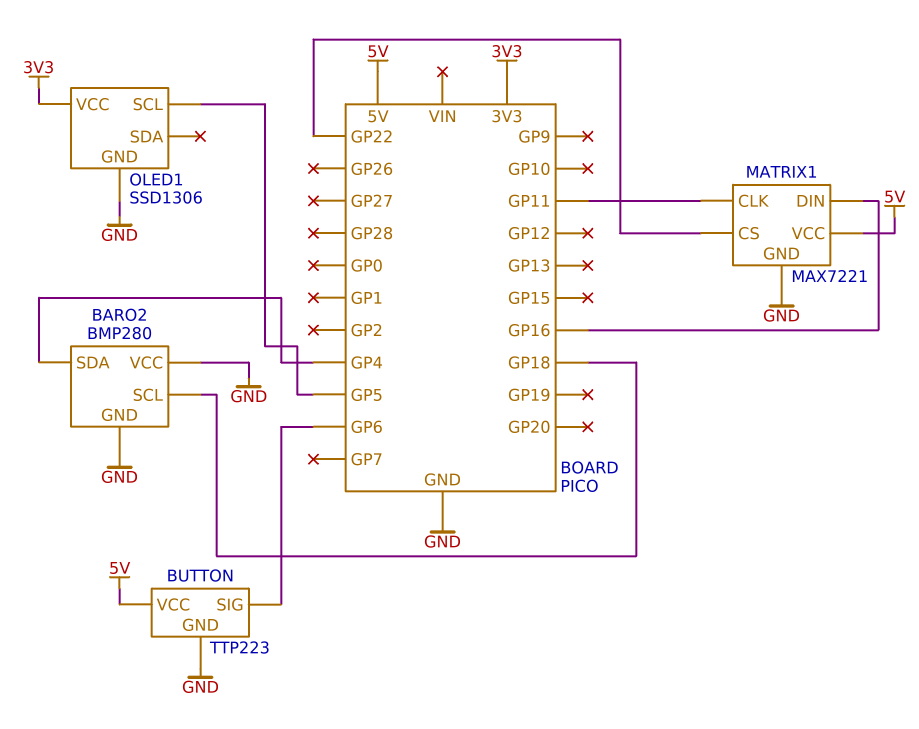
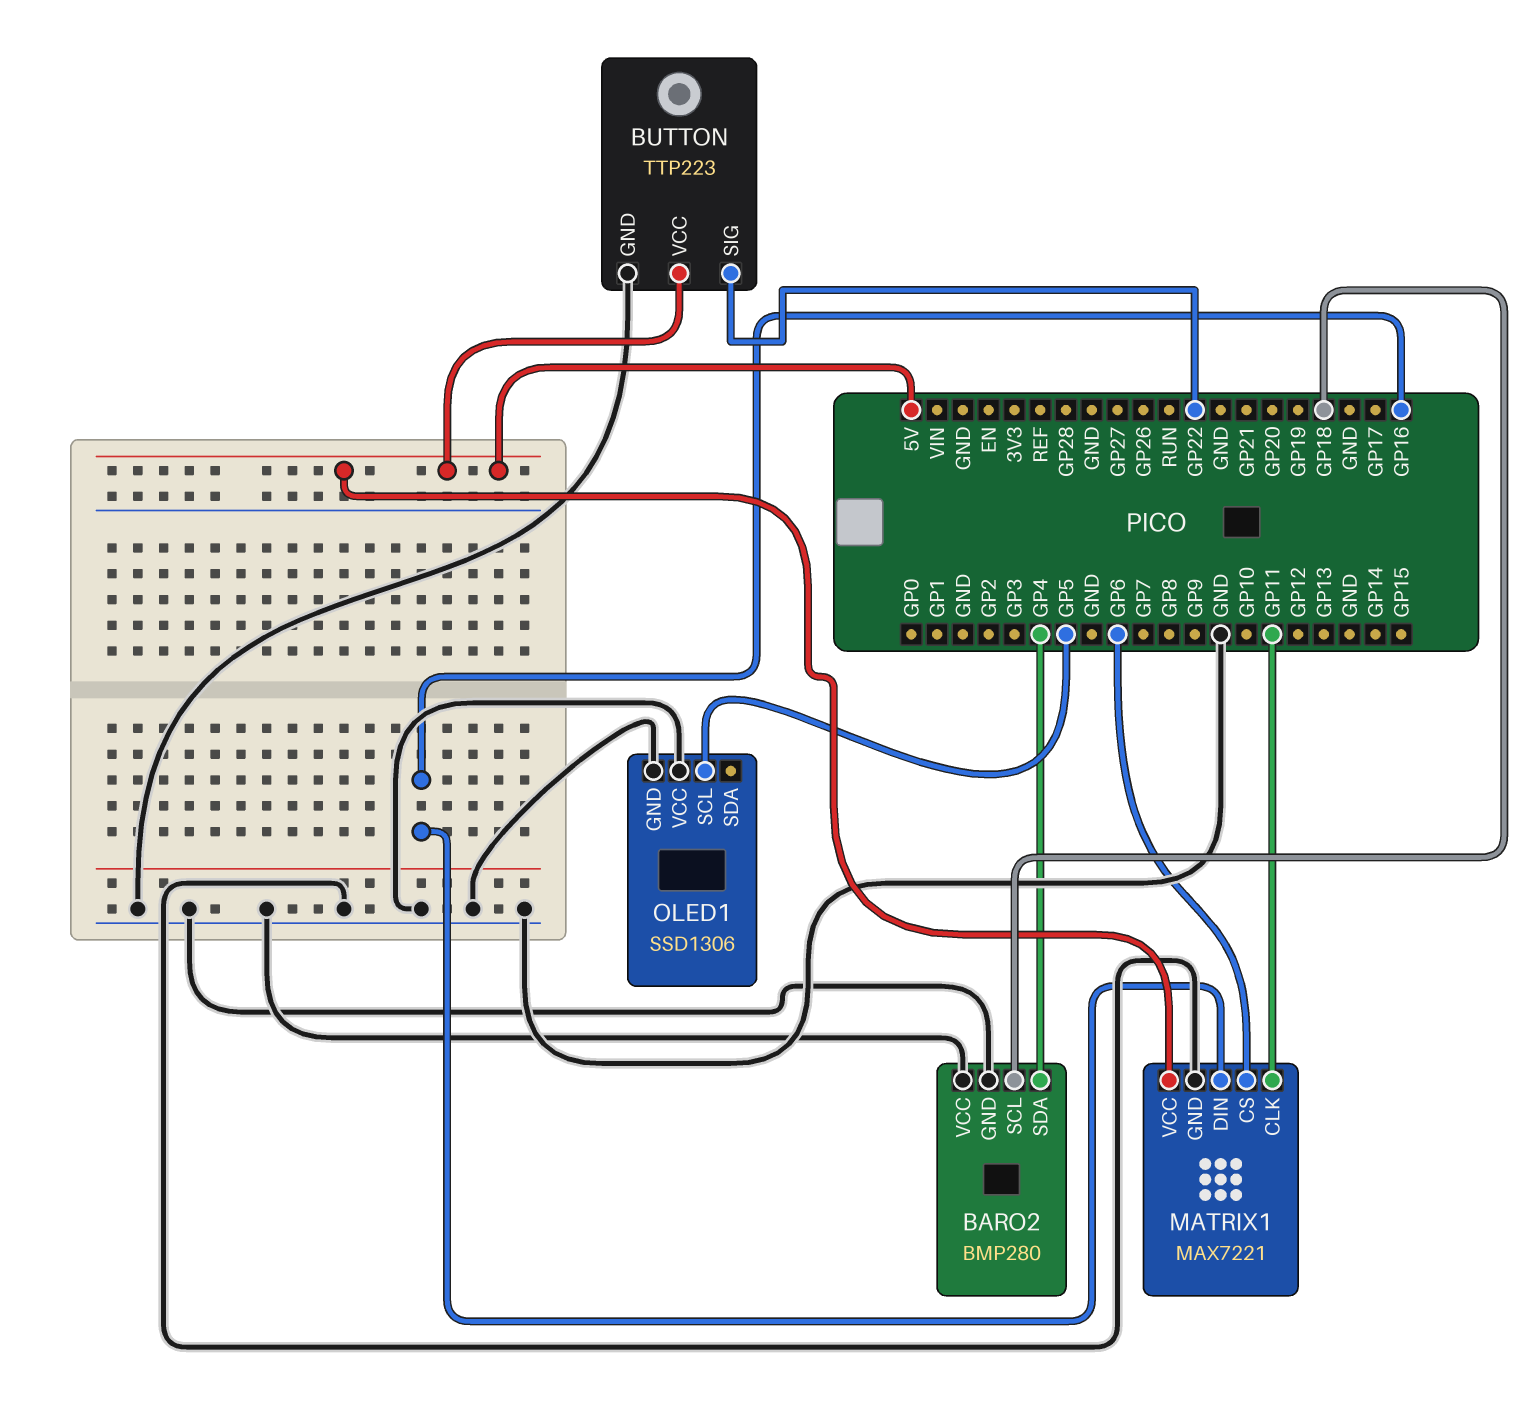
BUTTON pin SIG: GP6 -> GP22
MATRIX1 pin CS: GP22 -> GP6
OLED1 pin VCC: 3V3 -> GND

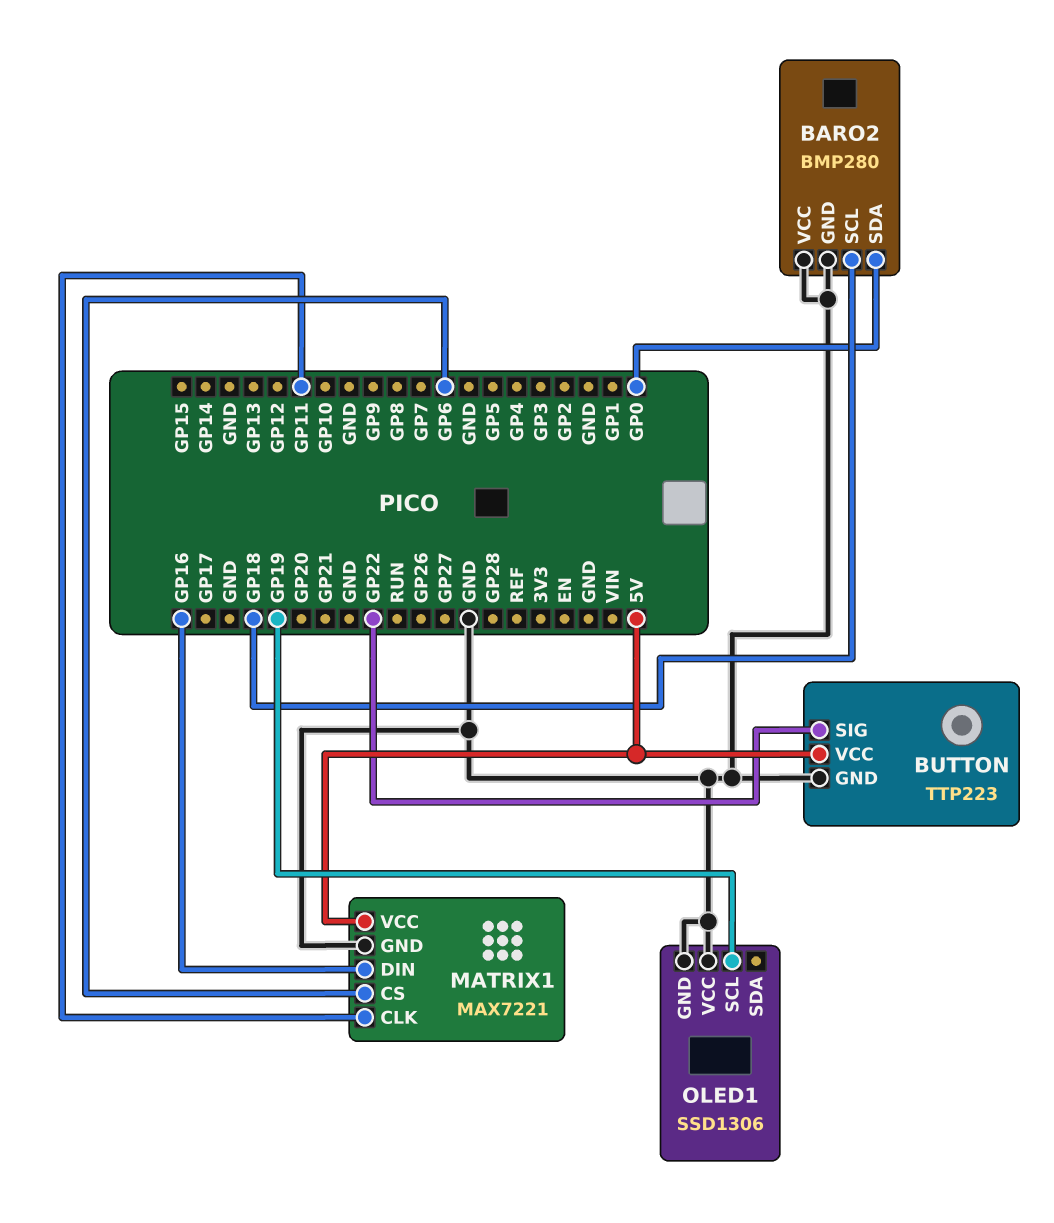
BARO2 pin SDA: GP4 -> GP0
OLED1 pin SCL: GP5 -> GP19

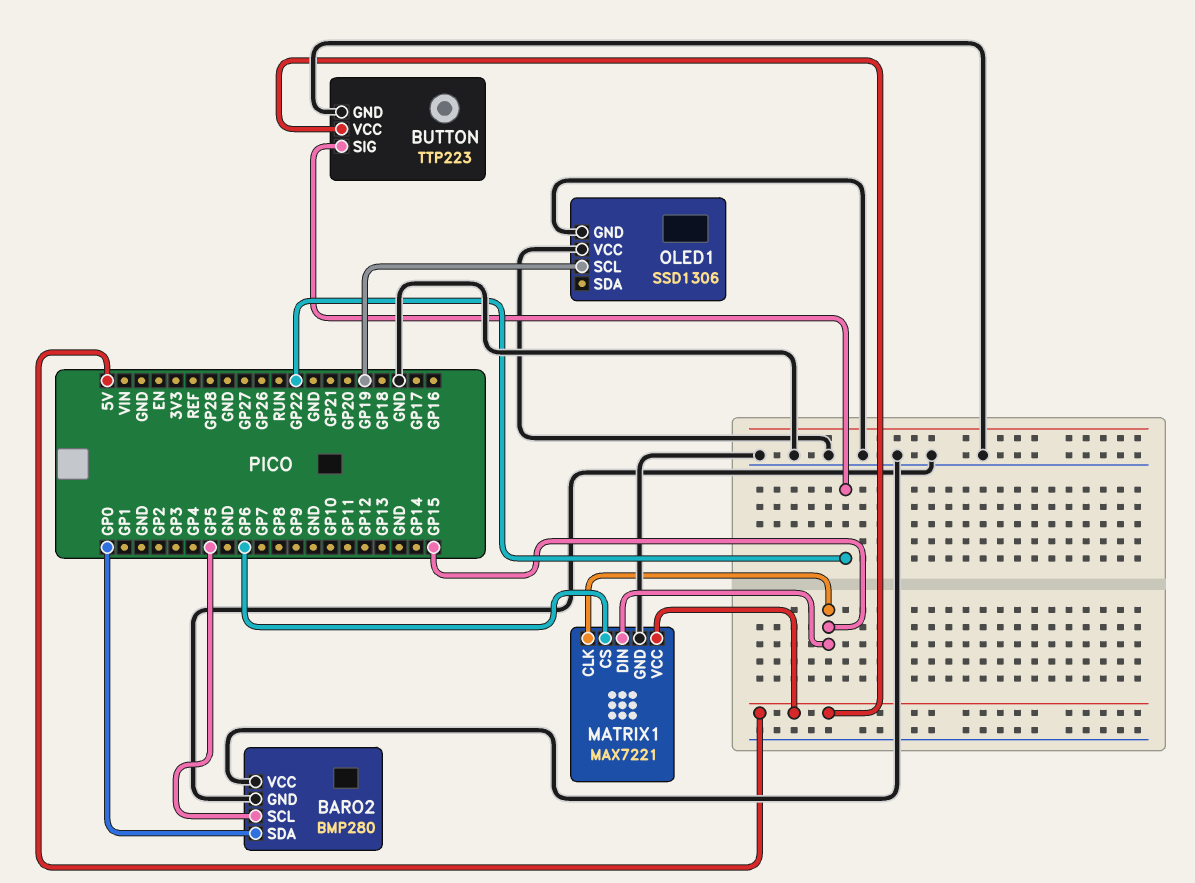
BARO2 pin SCL: GP18 -> GP5
MATRIX1 pin CLK: GP11 -> GP15
MATRIX1 pin DIN: GP16 -> GP15

